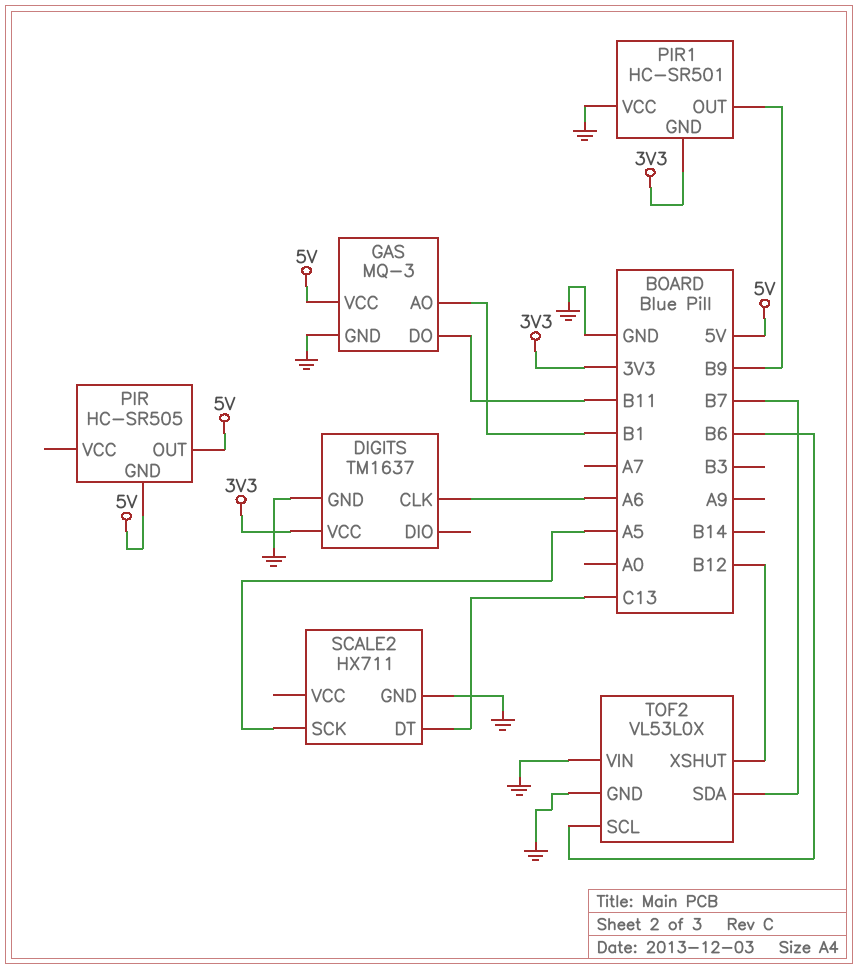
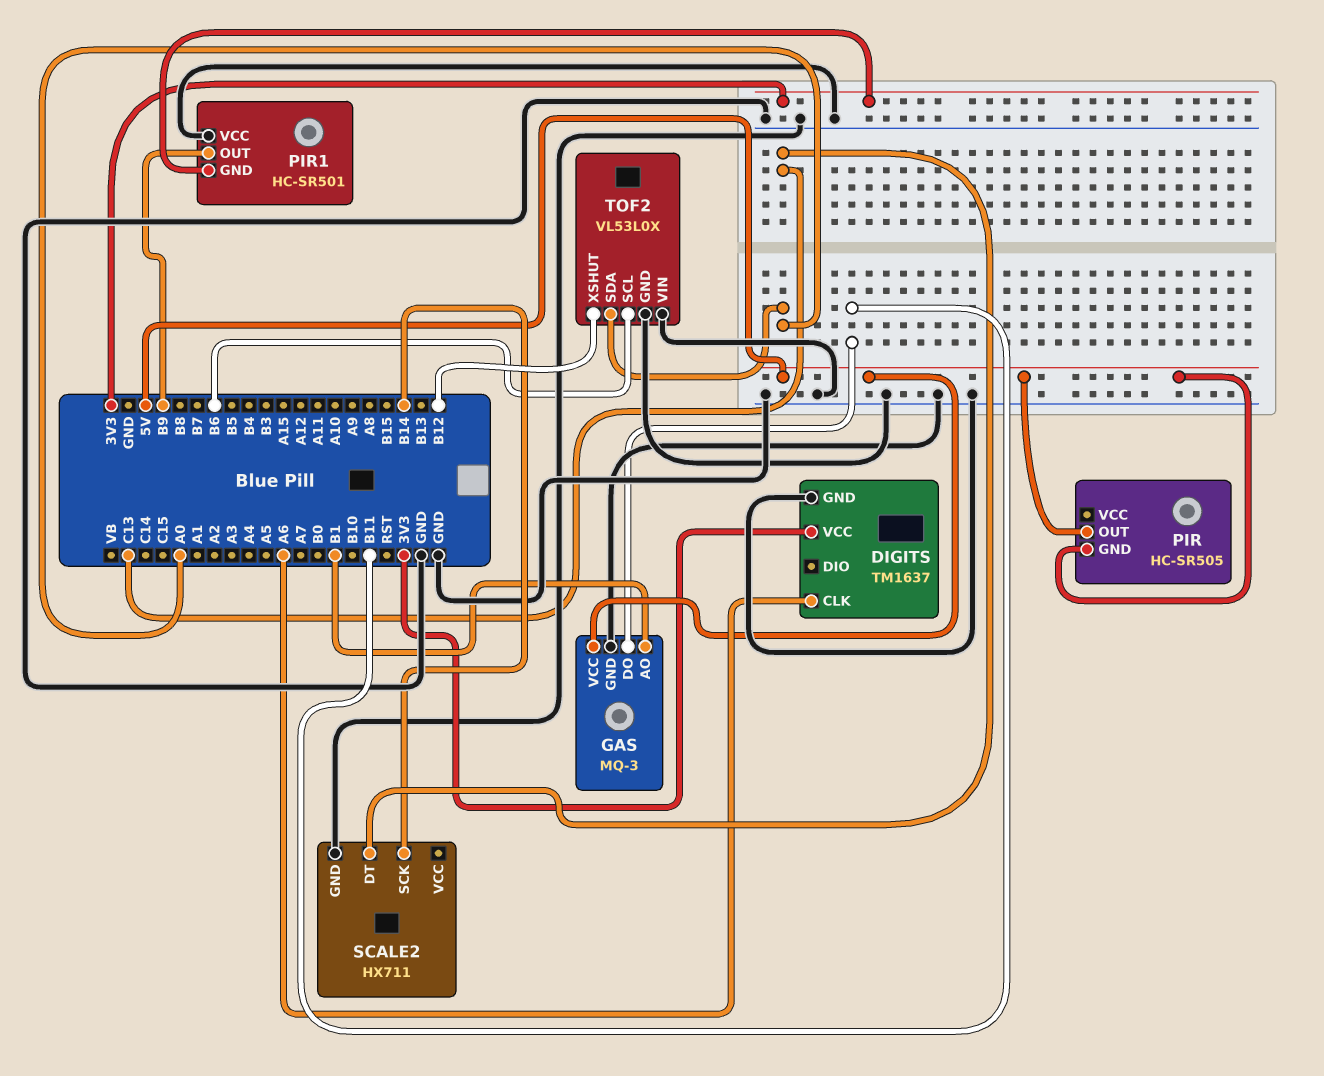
SCALE2 pin SCK: A5 -> B14
TOF2 pin SDA: B7 -> A0

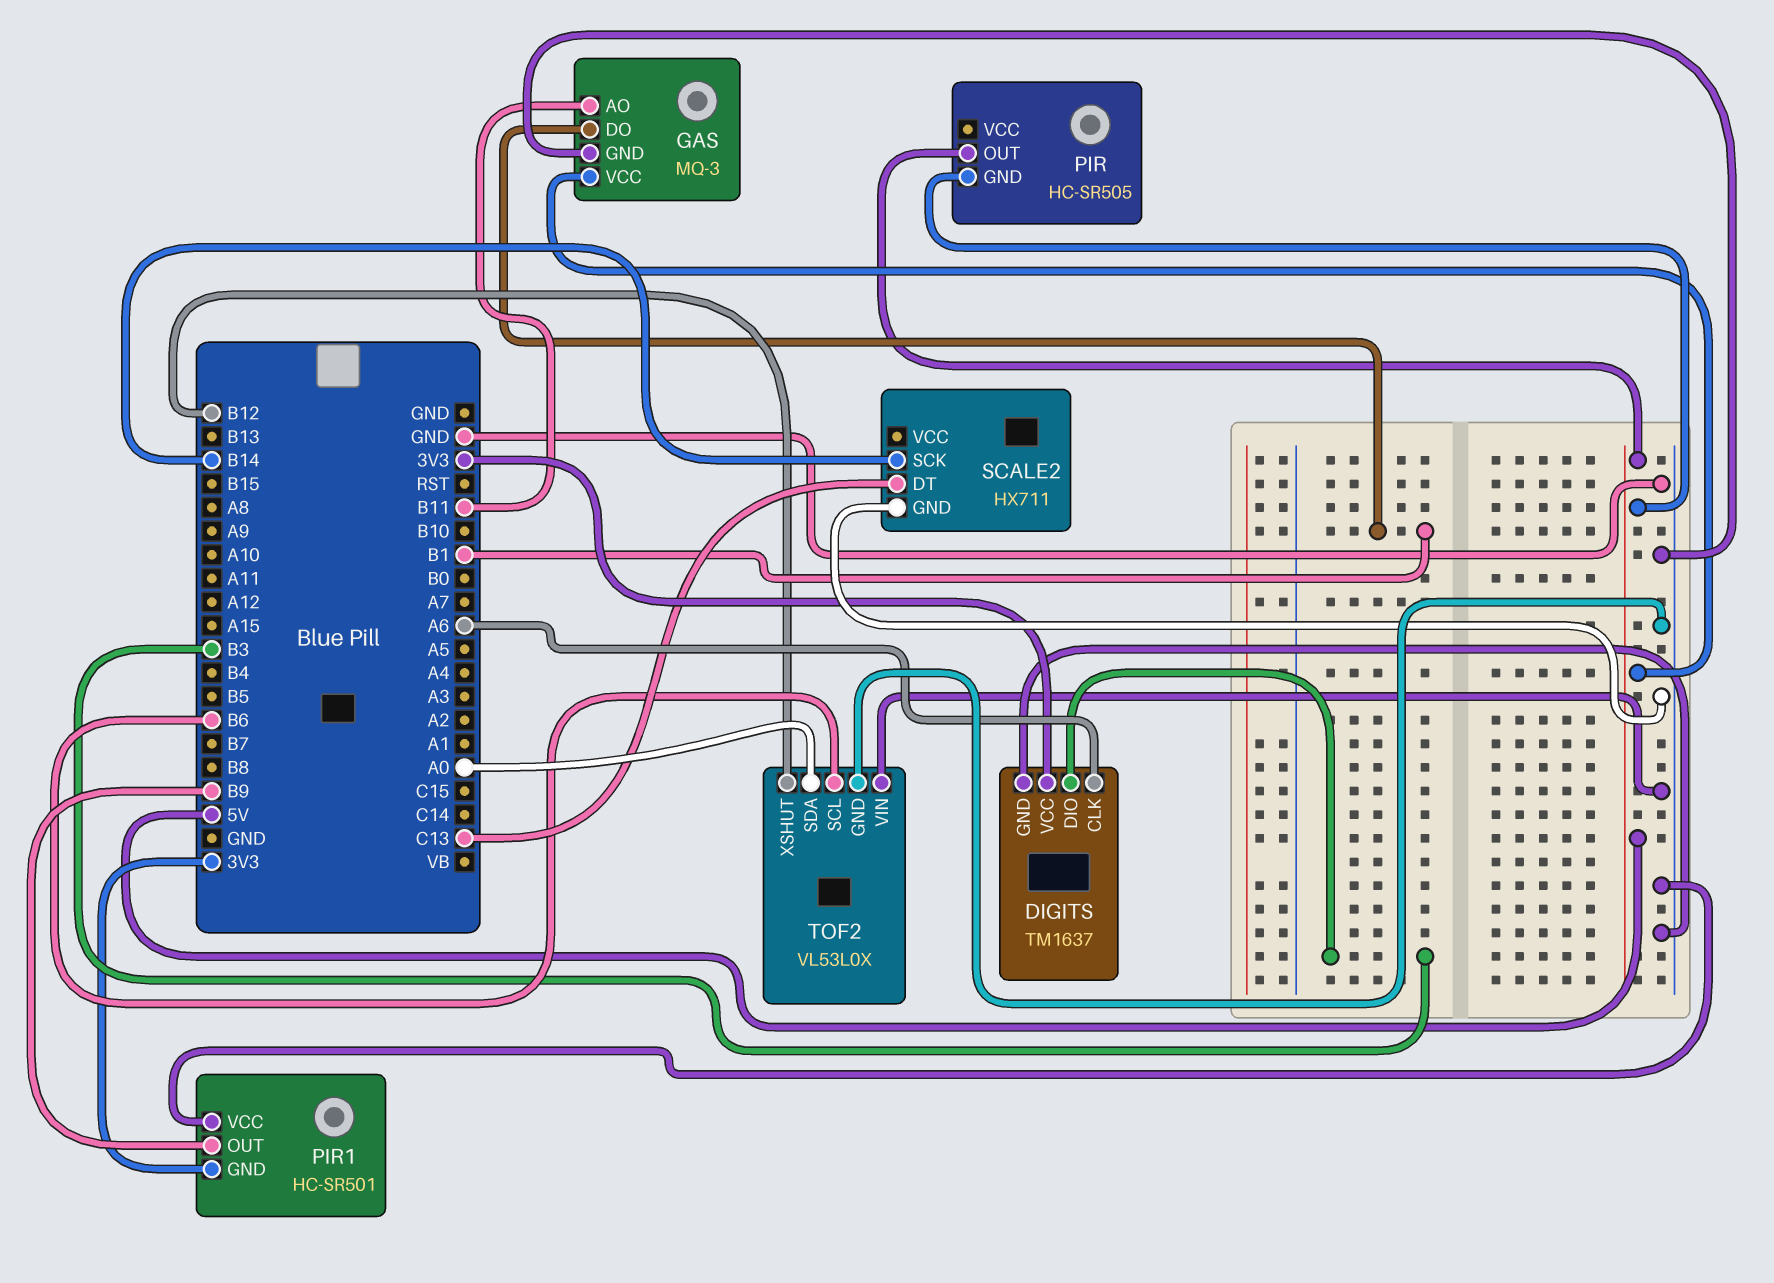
DIGITS pin DIO: none -> B3
GAS pin AO: B1 -> B11
GAS pin DO: B11 -> B1

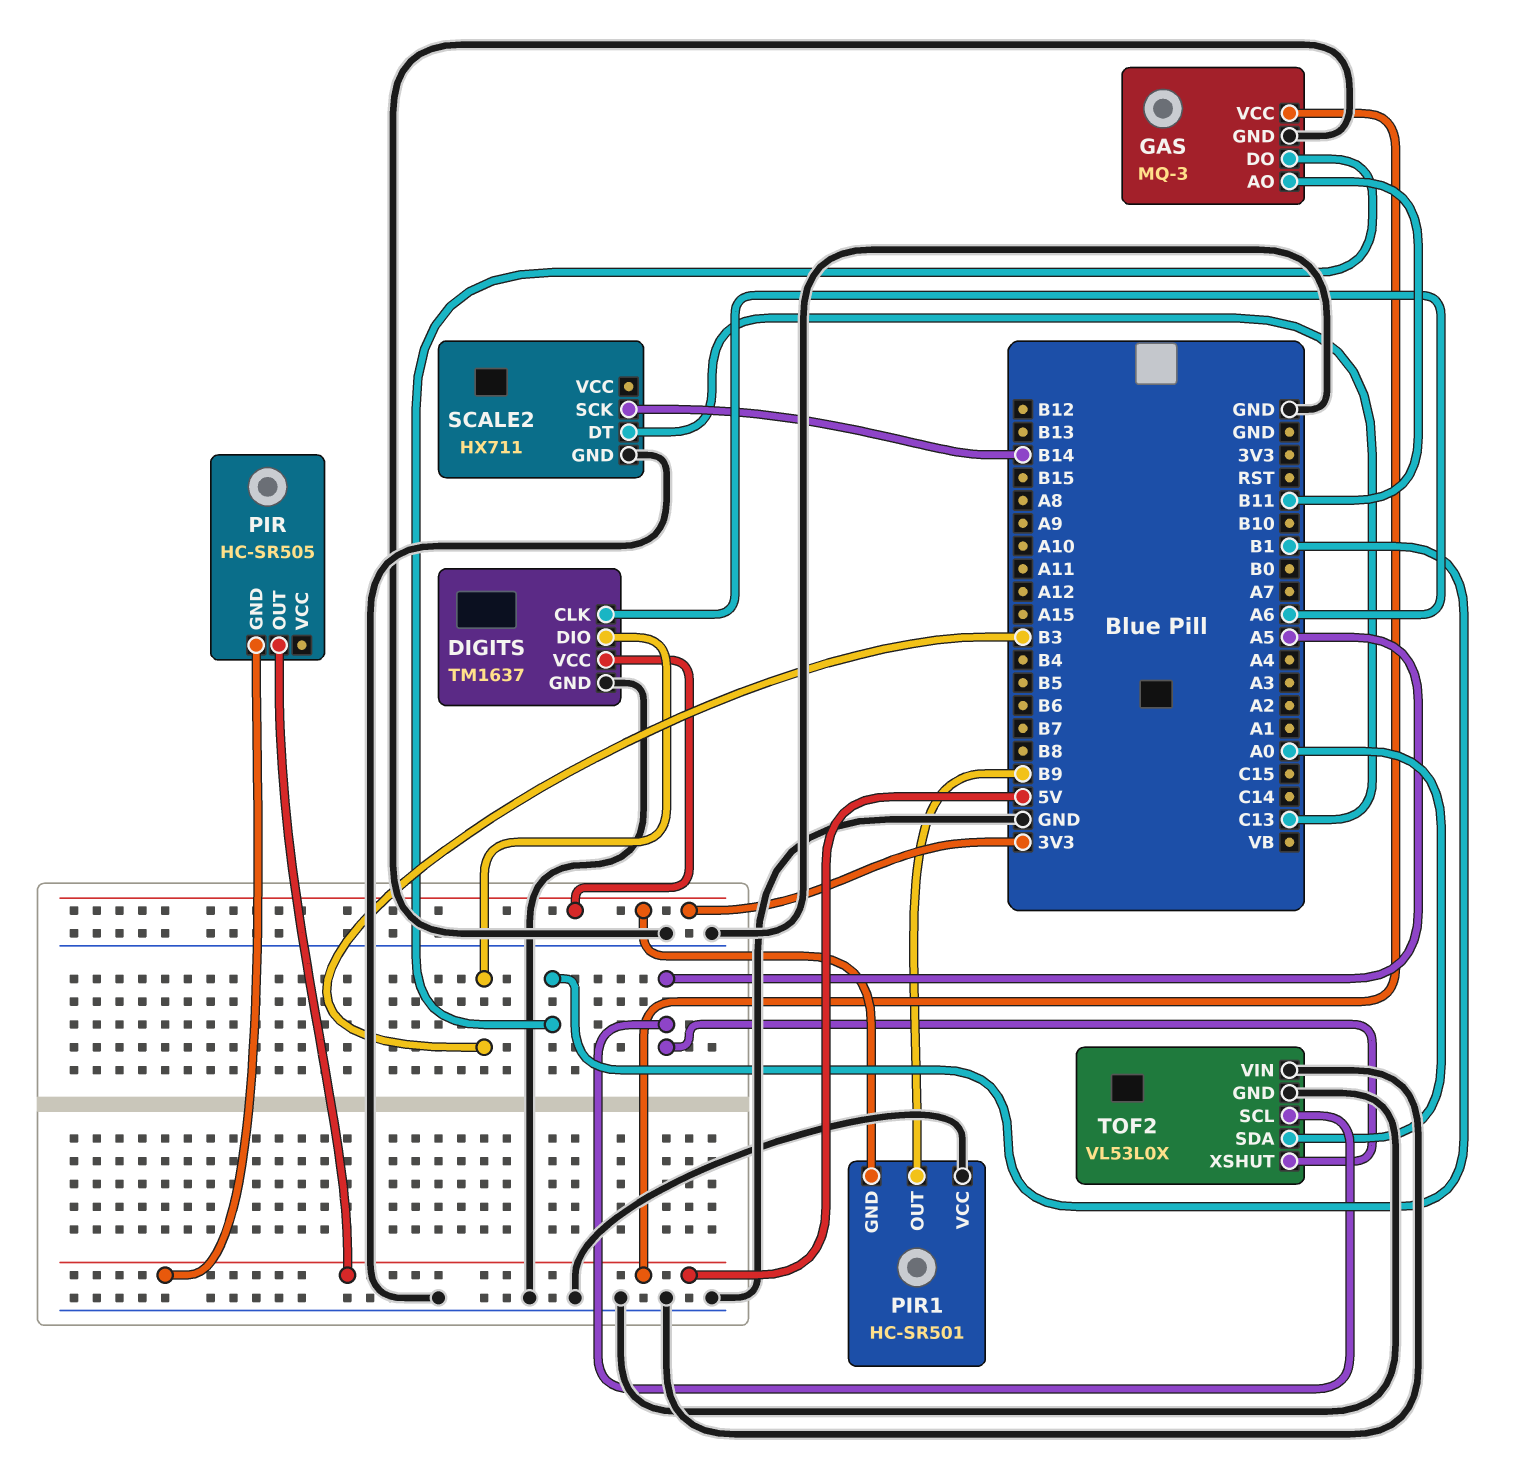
TOF2 pin SCL: B6 -> A5
TOF2 pin XSHUT: B12 -> A5

